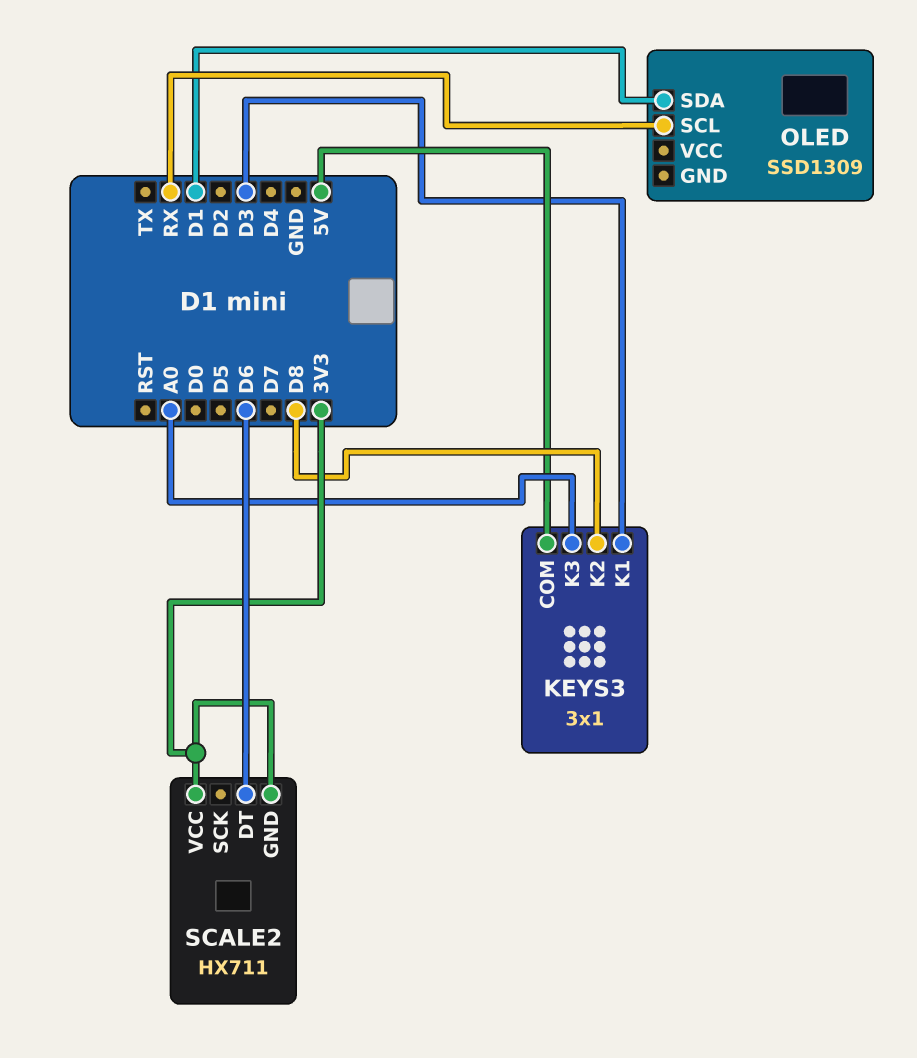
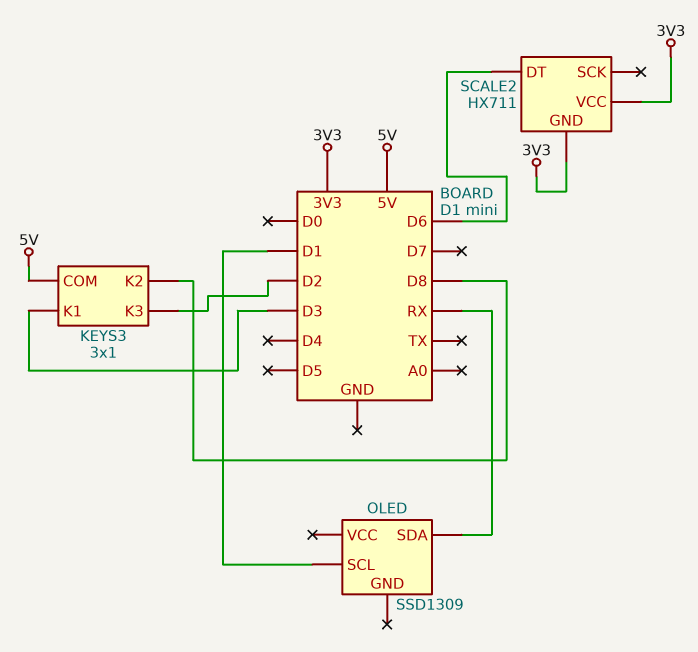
KEYS3 pin K3: A0 -> D2
OLED pin SCL: RX -> D1
OLED pin SDA: D1 -> RX

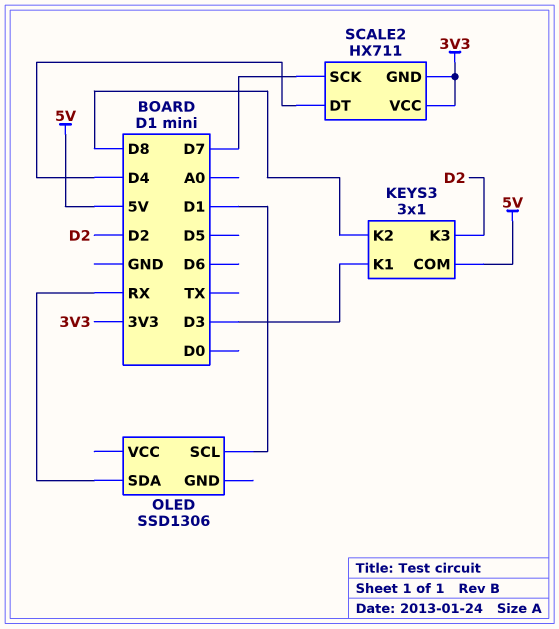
OLED: SSD1309 -> SSD1306
SCALE2 pin DT: D6 -> D4
SCALE2 pin SCK: none -> D7

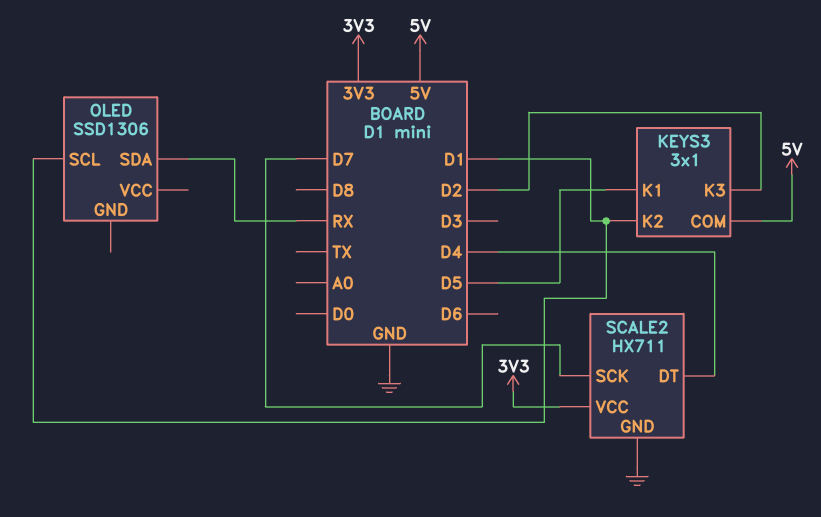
KEYS3 pin K1: D3 -> D5
KEYS3 pin K2: D8 -> D1
SCALE2 pin GND: 3V3 -> GND

